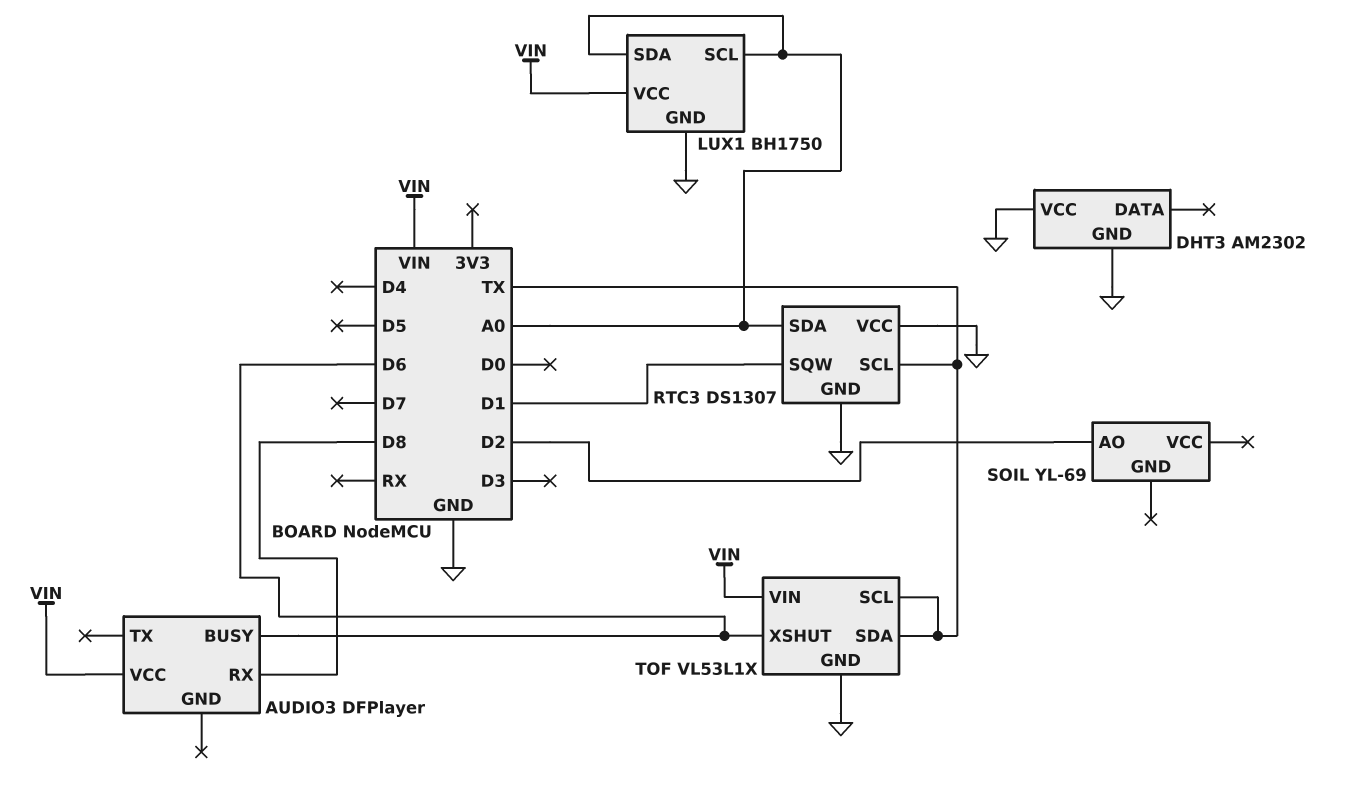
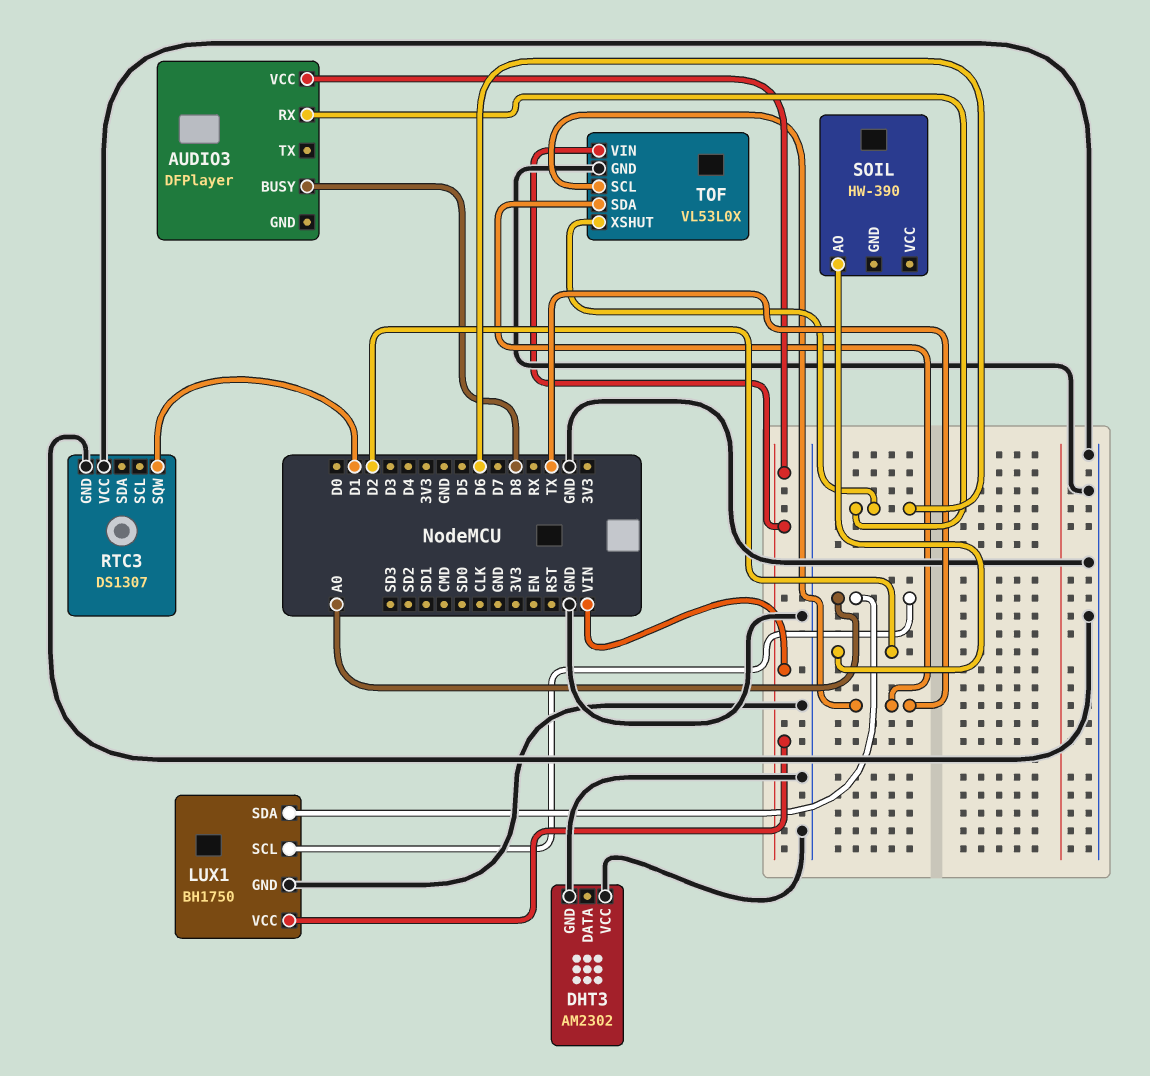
AUDIO3 pin BUSY: D6 -> D8
AUDIO3 pin RX: D8 -> D6
RTC3 pin SCL: TX -> none
RTC3 pin SDA: A0 -> none
SOIL: YL-69 -> HW-390
TOF: VL53L1X -> VL53L0X

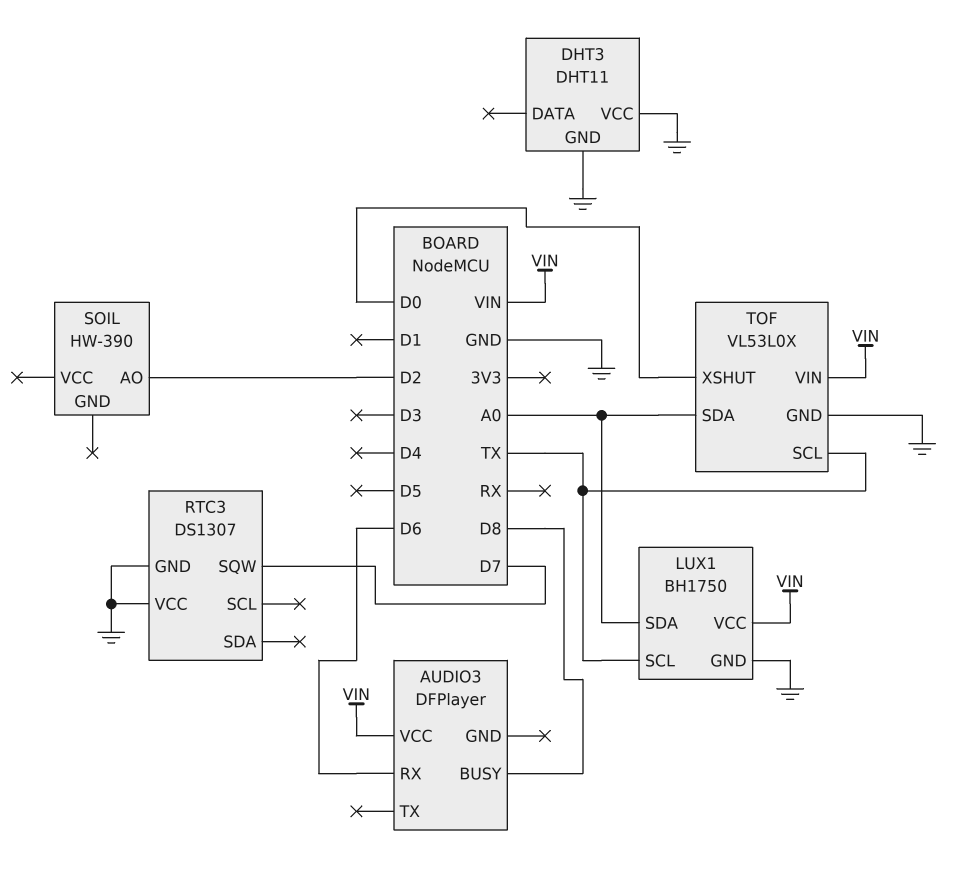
DHT3: AM2302 -> DHT11
LUX1 pin SCL: A0 -> TX
RTC3 pin SQW: D1 -> D7
TOF pin SDA: TX -> A0
TOF pin XSHUT: D6 -> D0

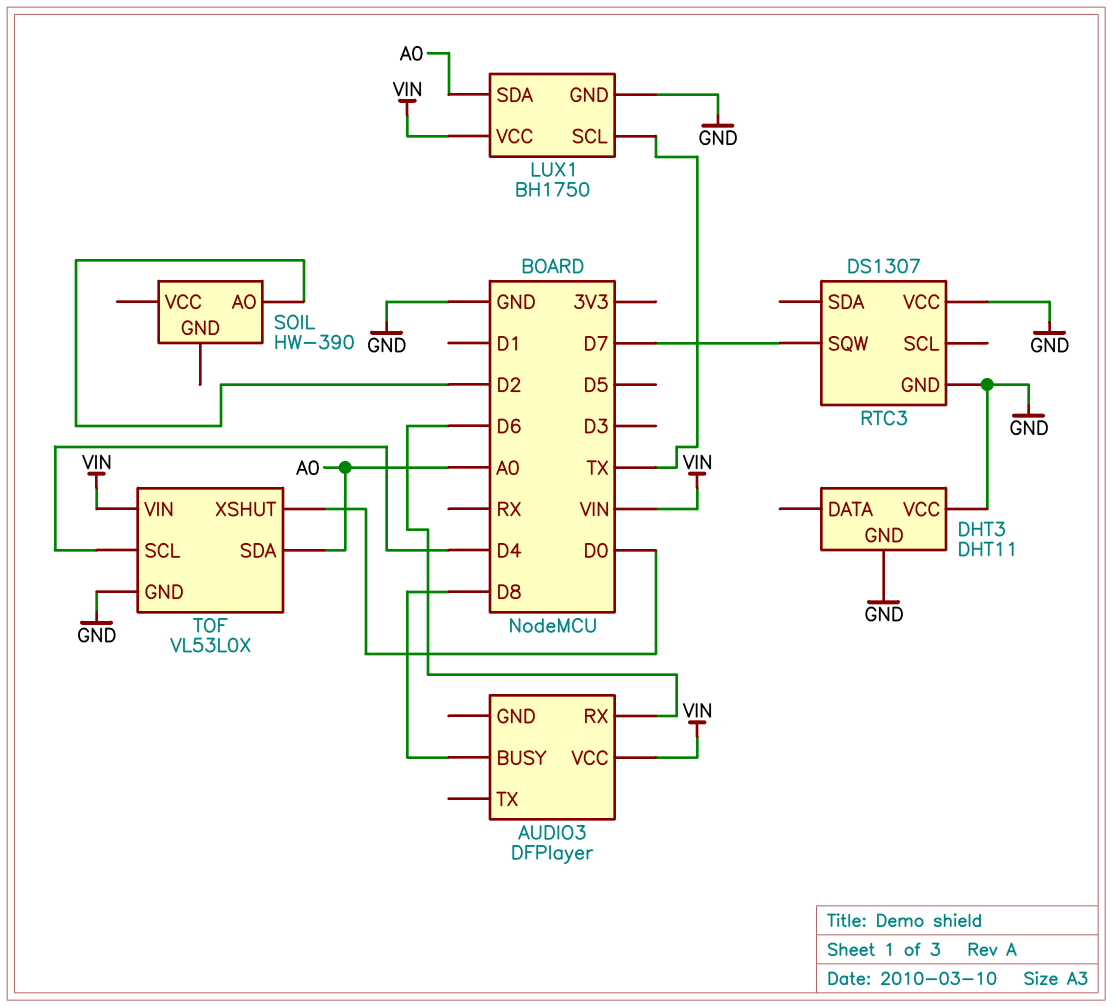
TOF pin SCL: TX -> D4

